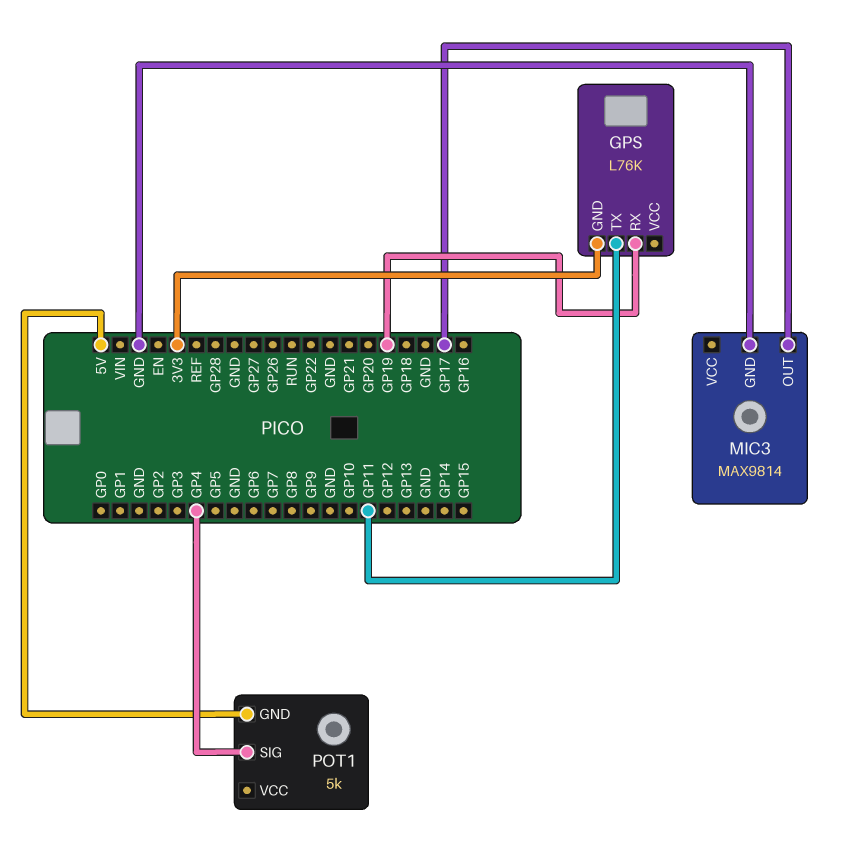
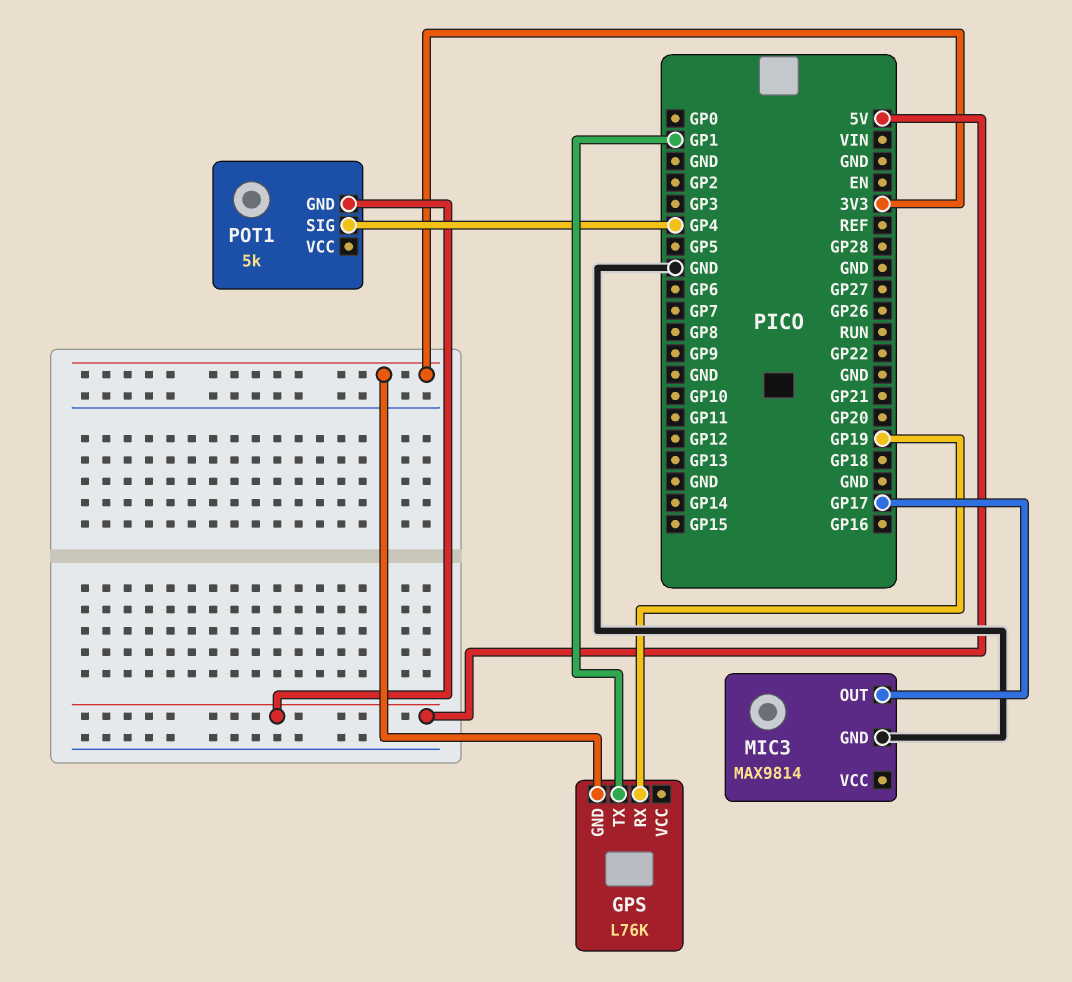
GPS pin TX: GP11 -> GP1

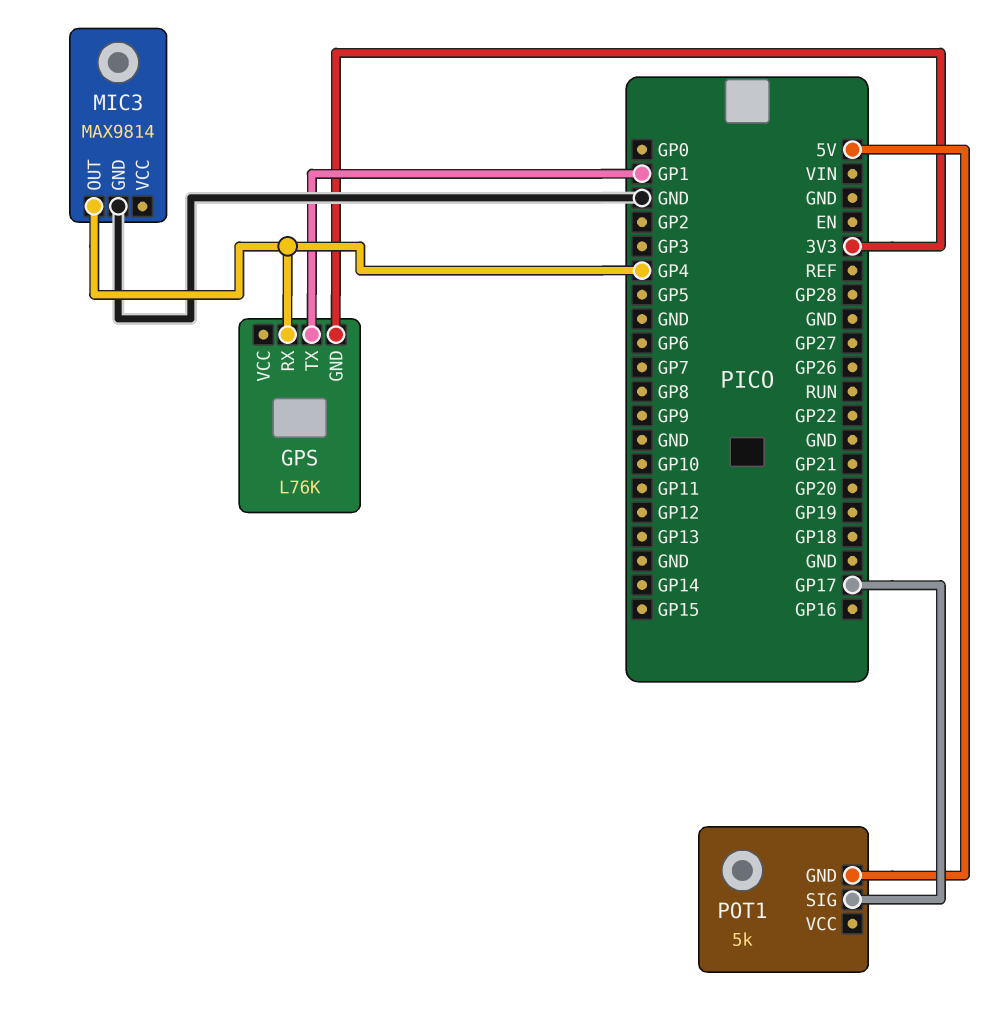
GPS pin RX: GP19 -> GP4
MIC3 pin OUT: GP17 -> GP4
POT1 pin SIG: GP4 -> GP17

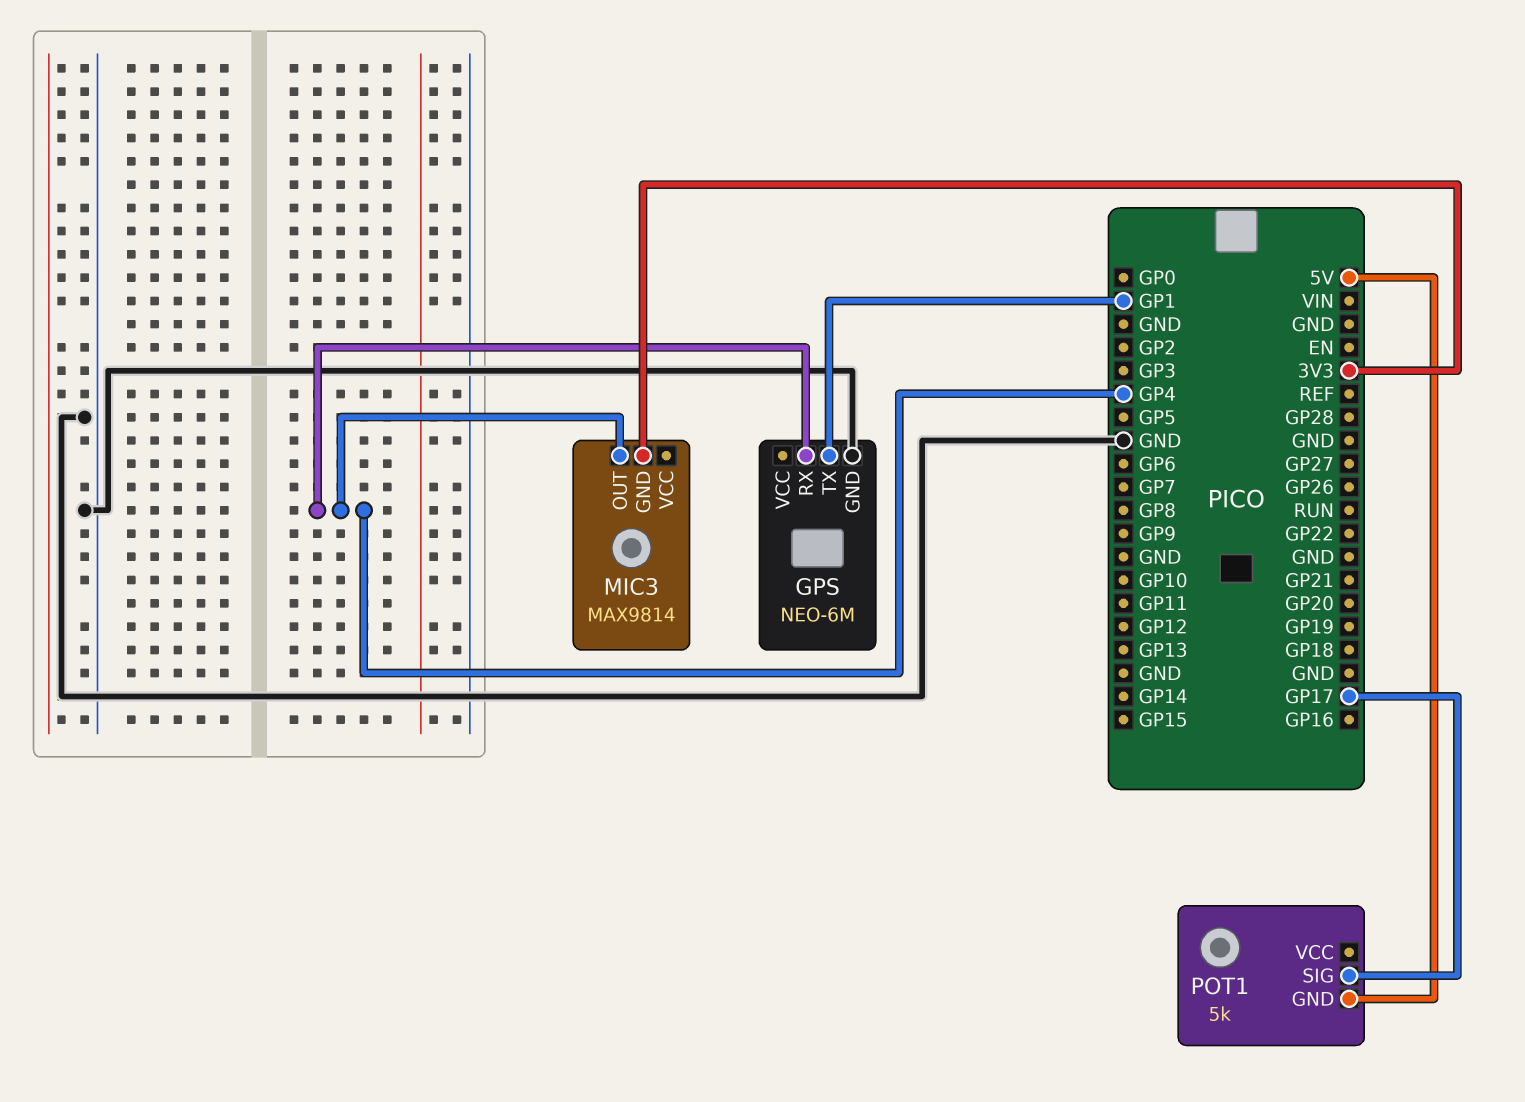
GPS: L76K -> NEO-6M
GPS pin GND: 3V3 -> GND
MIC3 pin GND: GND -> 3V3

